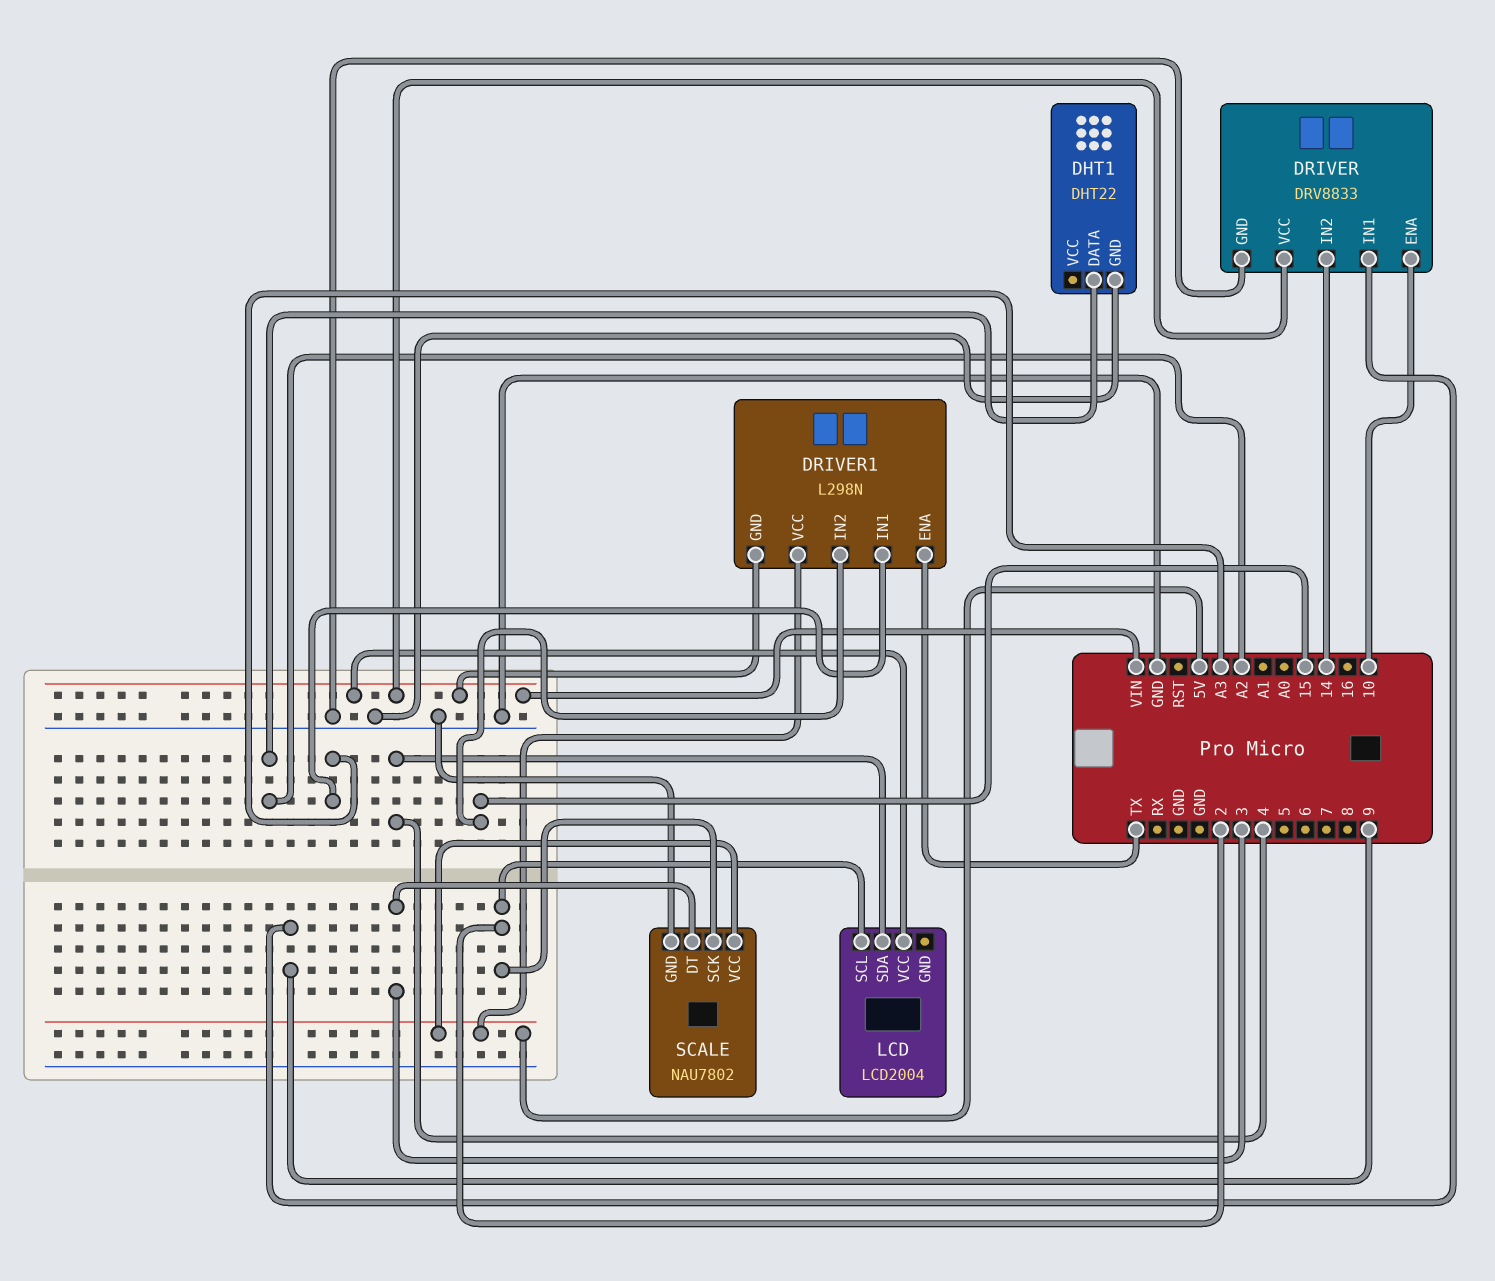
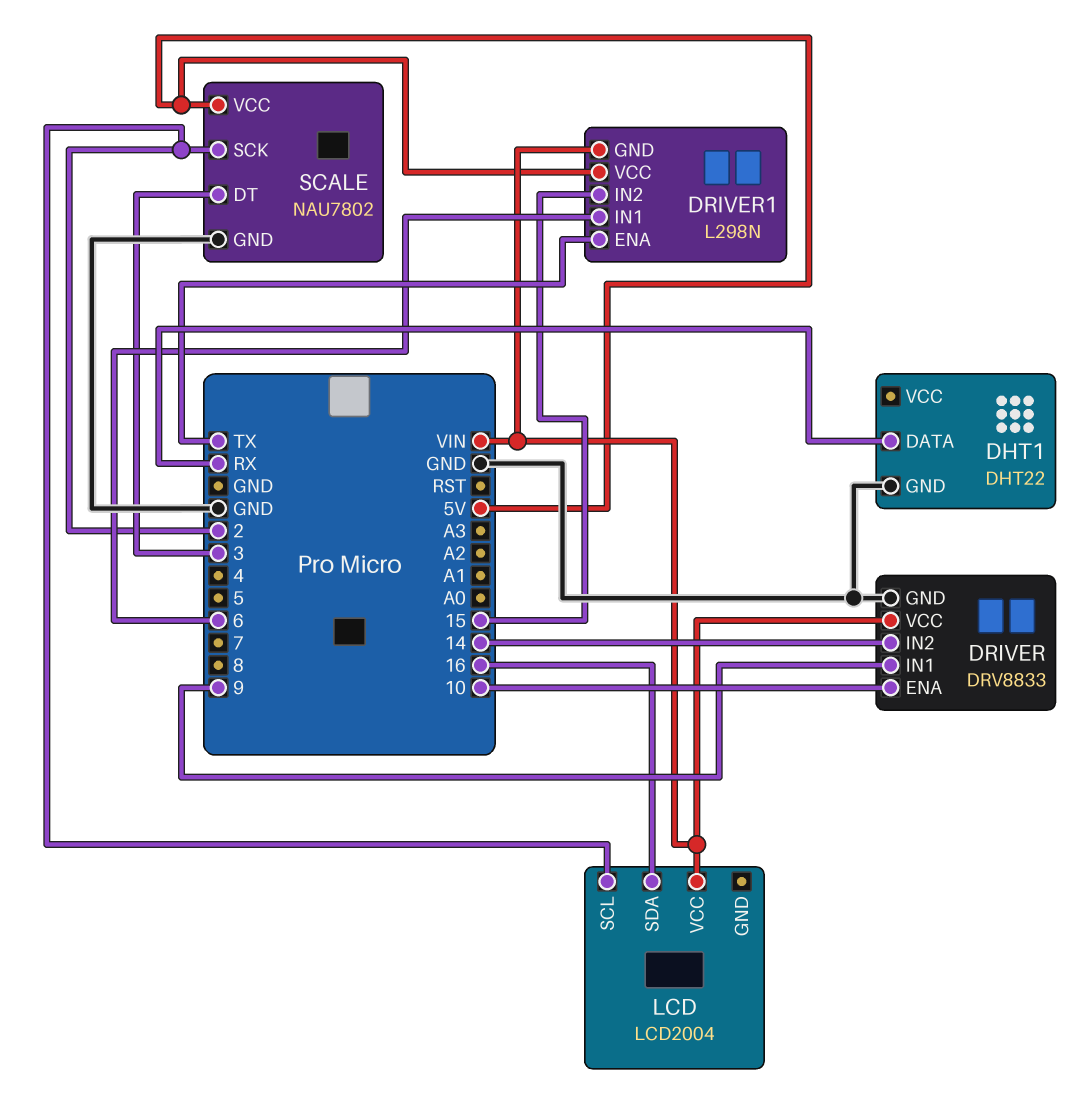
DHT1 pin DATA: A2 -> RX
DRIVER1 pin IN1: A3 -> 6
LCD pin SDA: 4 -> 16

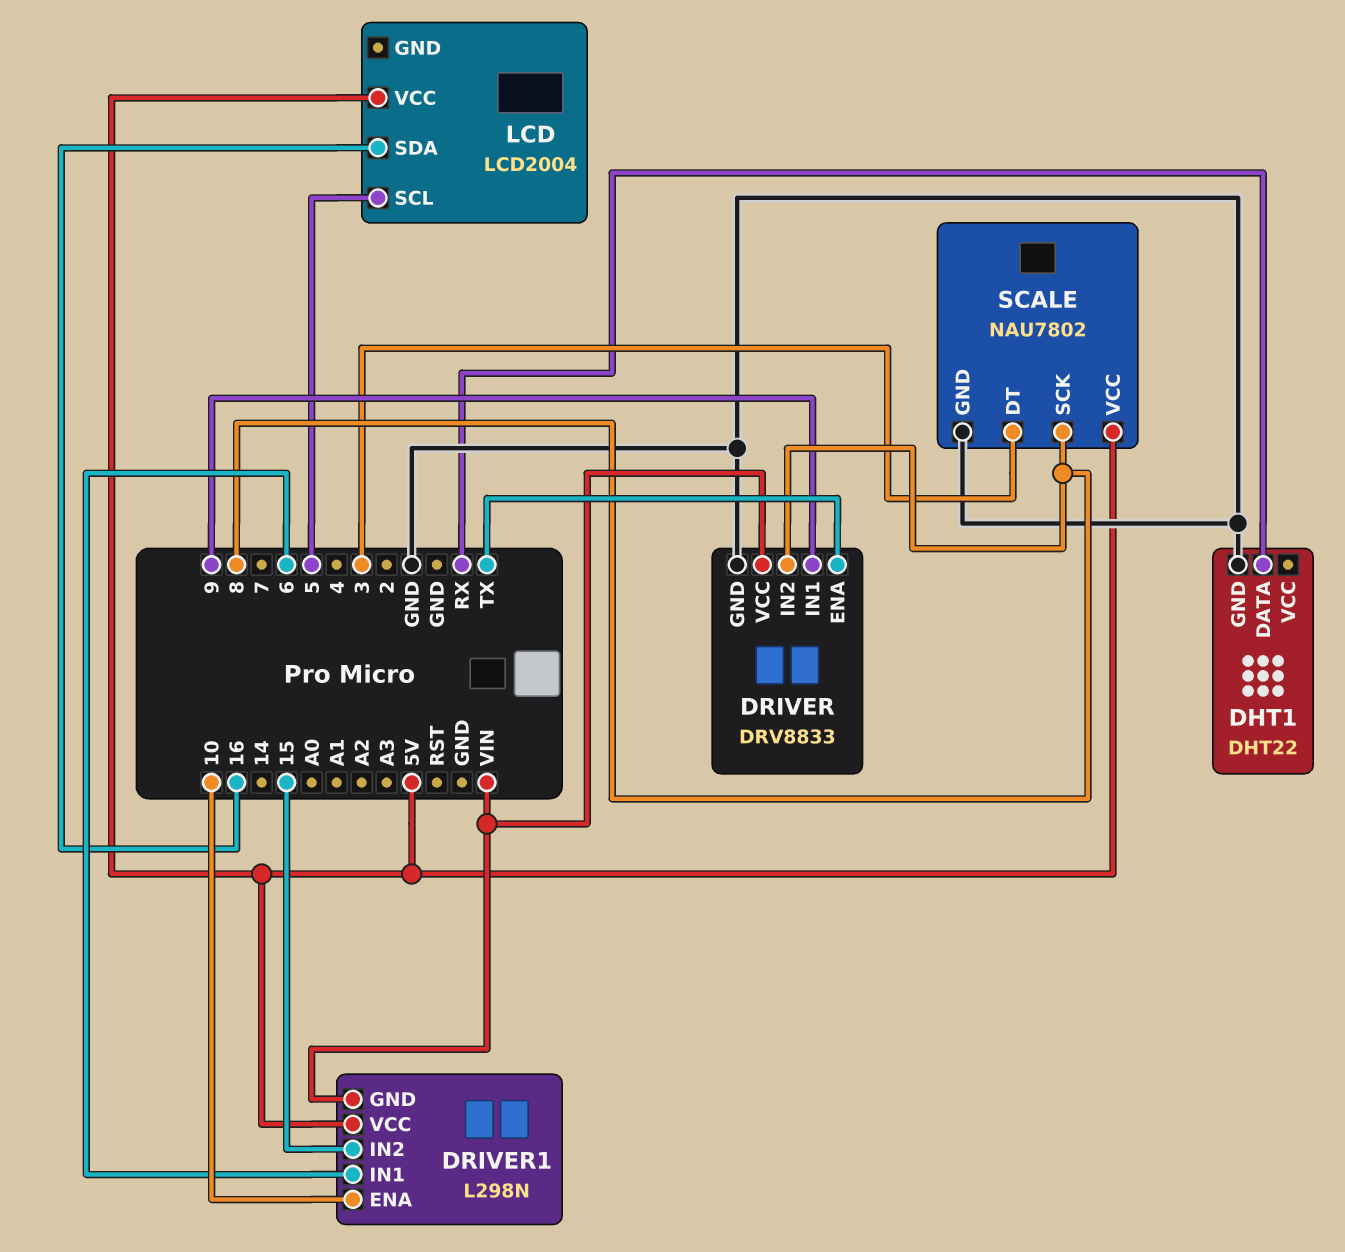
DRIVER pin ENA: 10 -> TX
DRIVER pin IN2: 14 -> 8
DRIVER1 pin ENA: TX -> 10
LCD pin SCL: 2 -> 5
LCD pin VCC: VIN -> 5V
SCALE pin SCK: 2 -> 8

